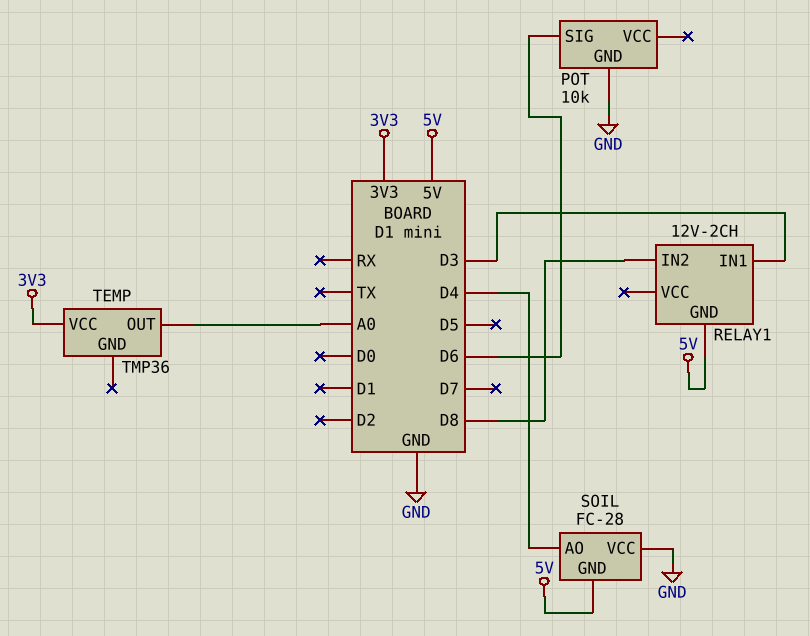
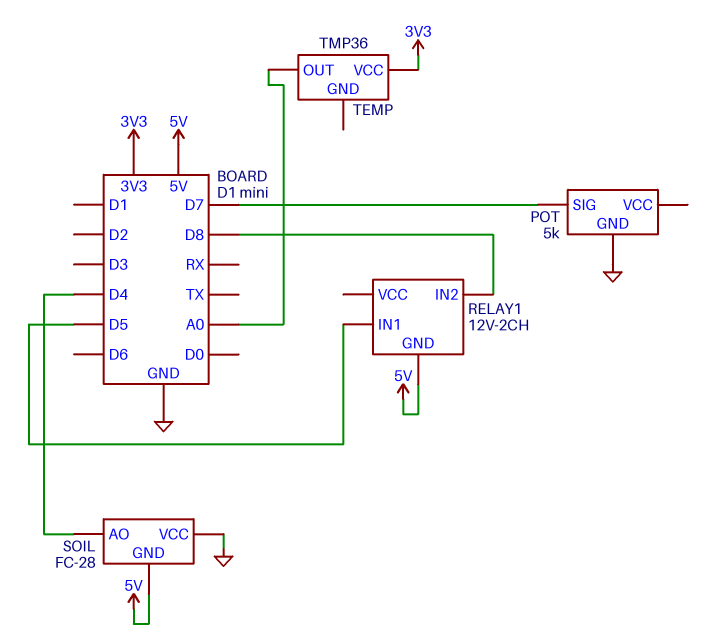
POT: 10k -> 5k
POT pin SIG: D6 -> D7
RELAY1 pin IN1: D3 -> D5

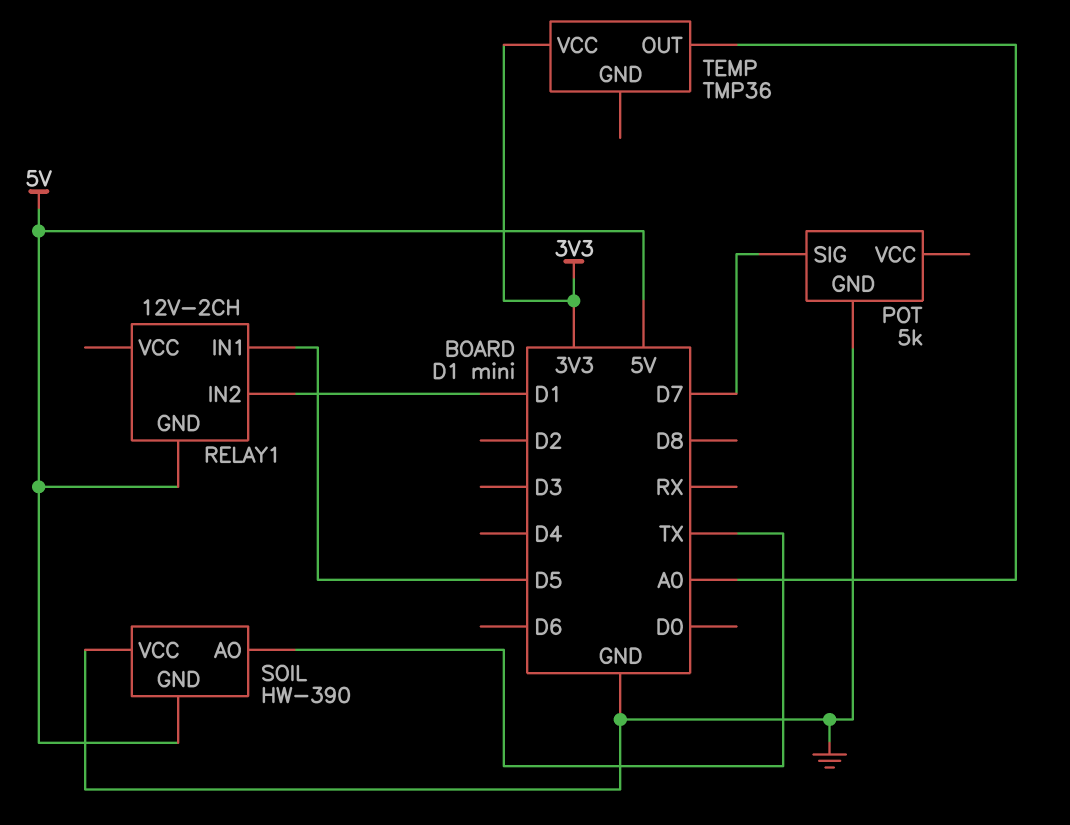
RELAY1 pin IN2: D8 -> D1
SOIL: FC-28 -> HW-390
SOIL pin AO: D4 -> TX

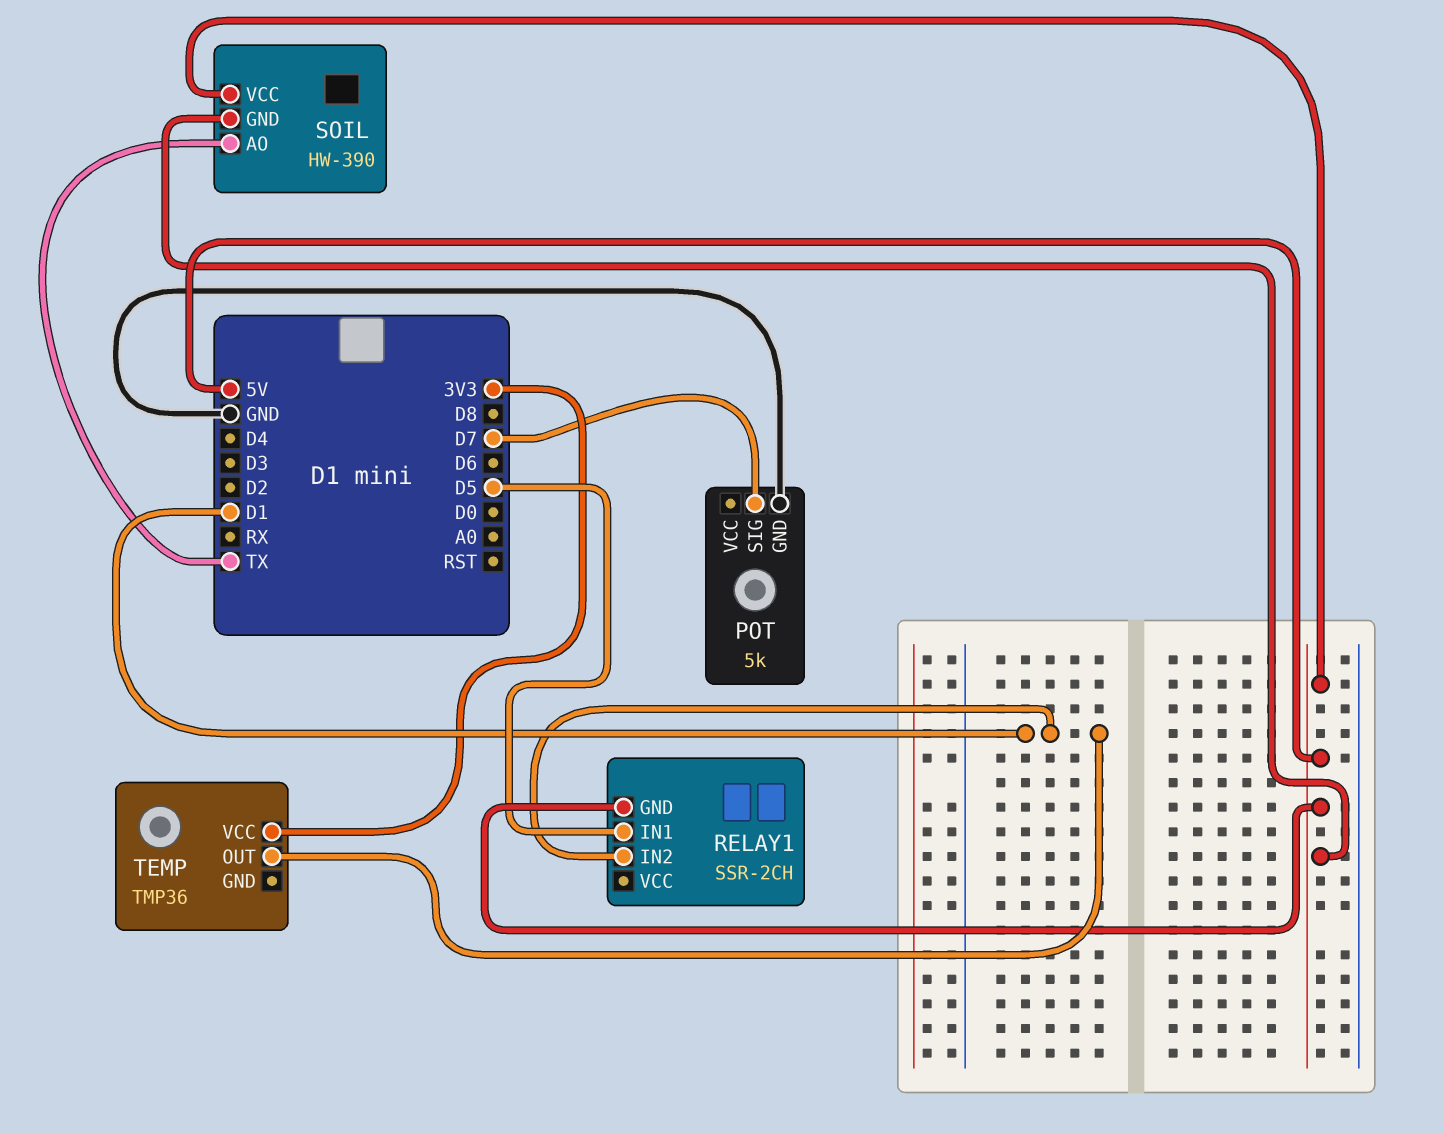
RELAY1: 12V-2CH -> SSR-2CH
SOIL pin VCC: GND -> 5V
TEMP pin OUT: A0 -> D1

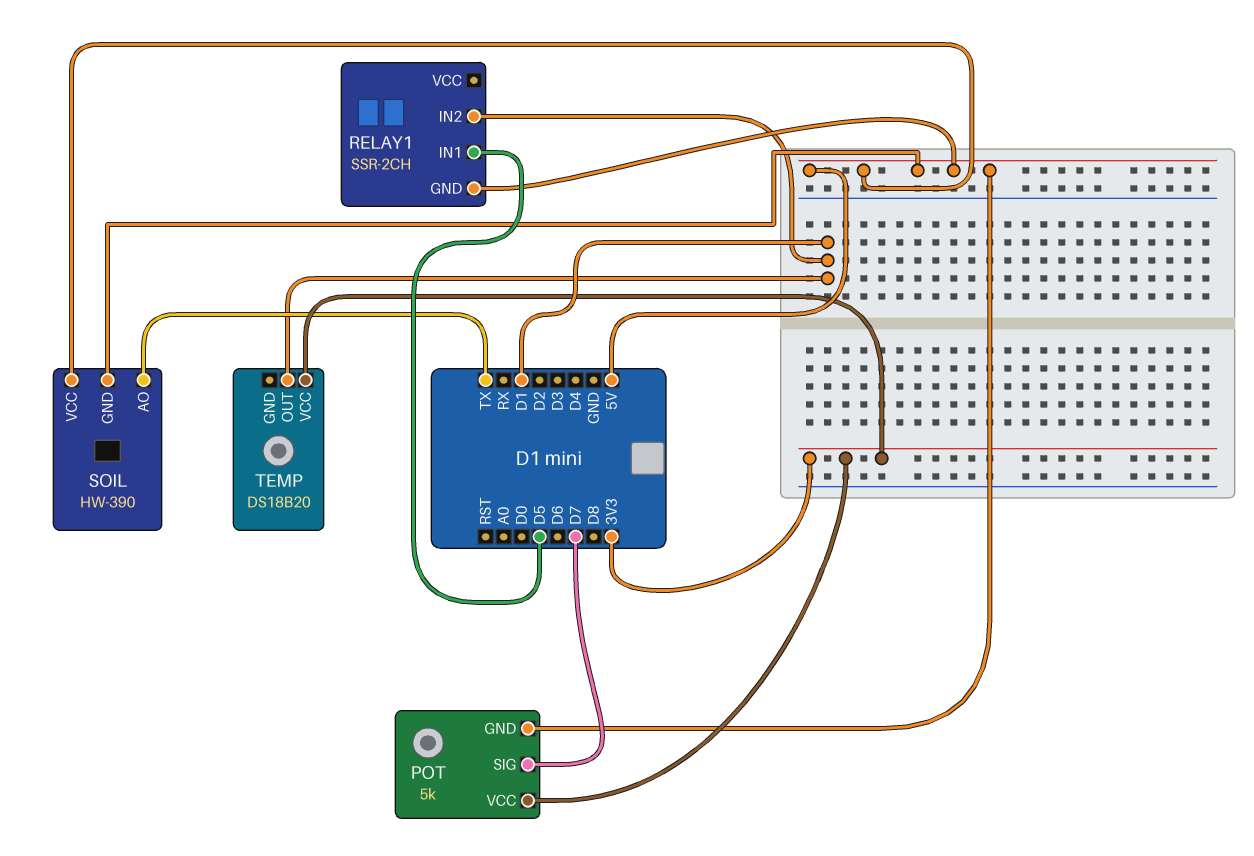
POT pin GND: GND -> 5V
POT pin VCC: none -> 3V3
TEMP: TMP36 -> DS18B20

